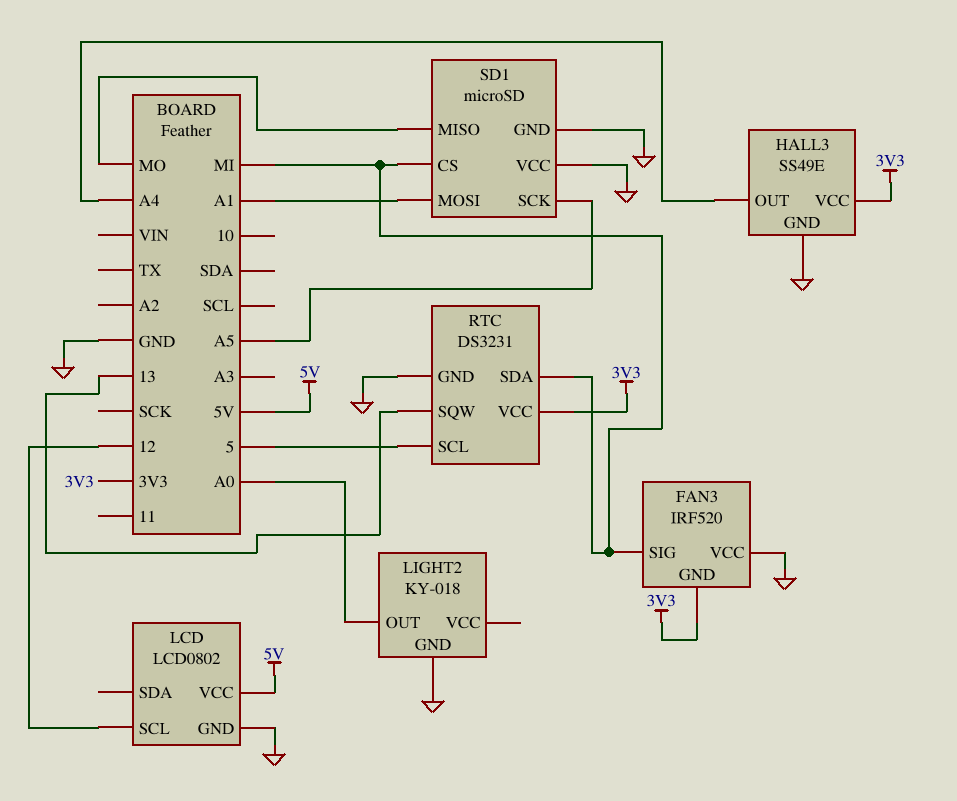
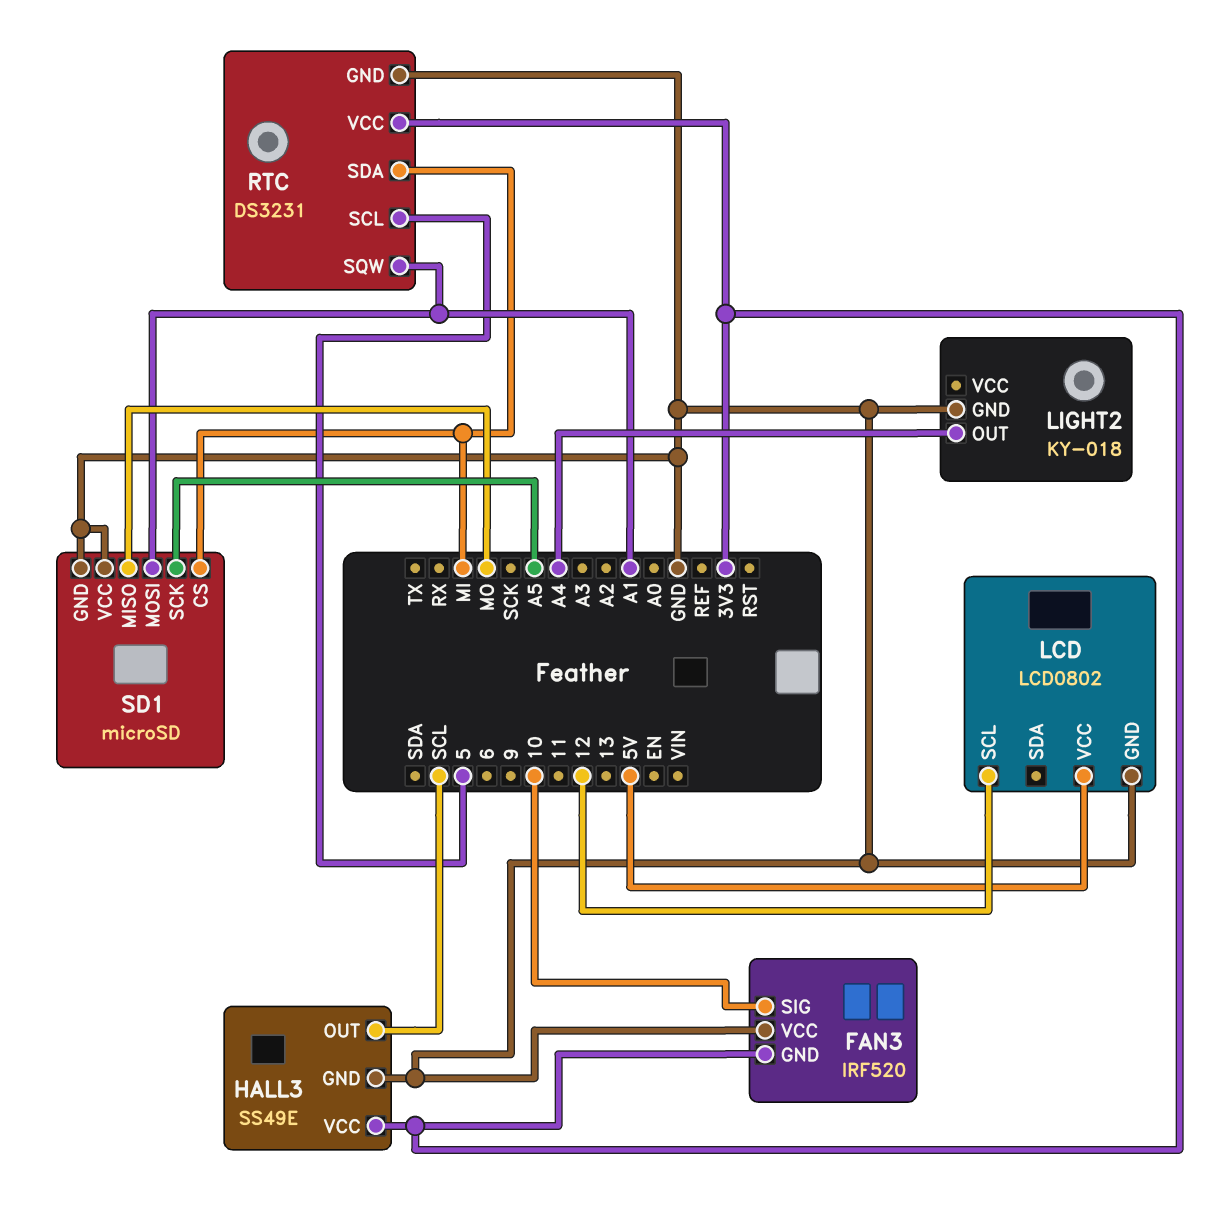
FAN3 pin SIG: MI -> 10
HALL3 pin OUT: A4 -> SCL
LIGHT2 pin OUT: A0 -> A4
RTC pin SQW: 13 -> A1

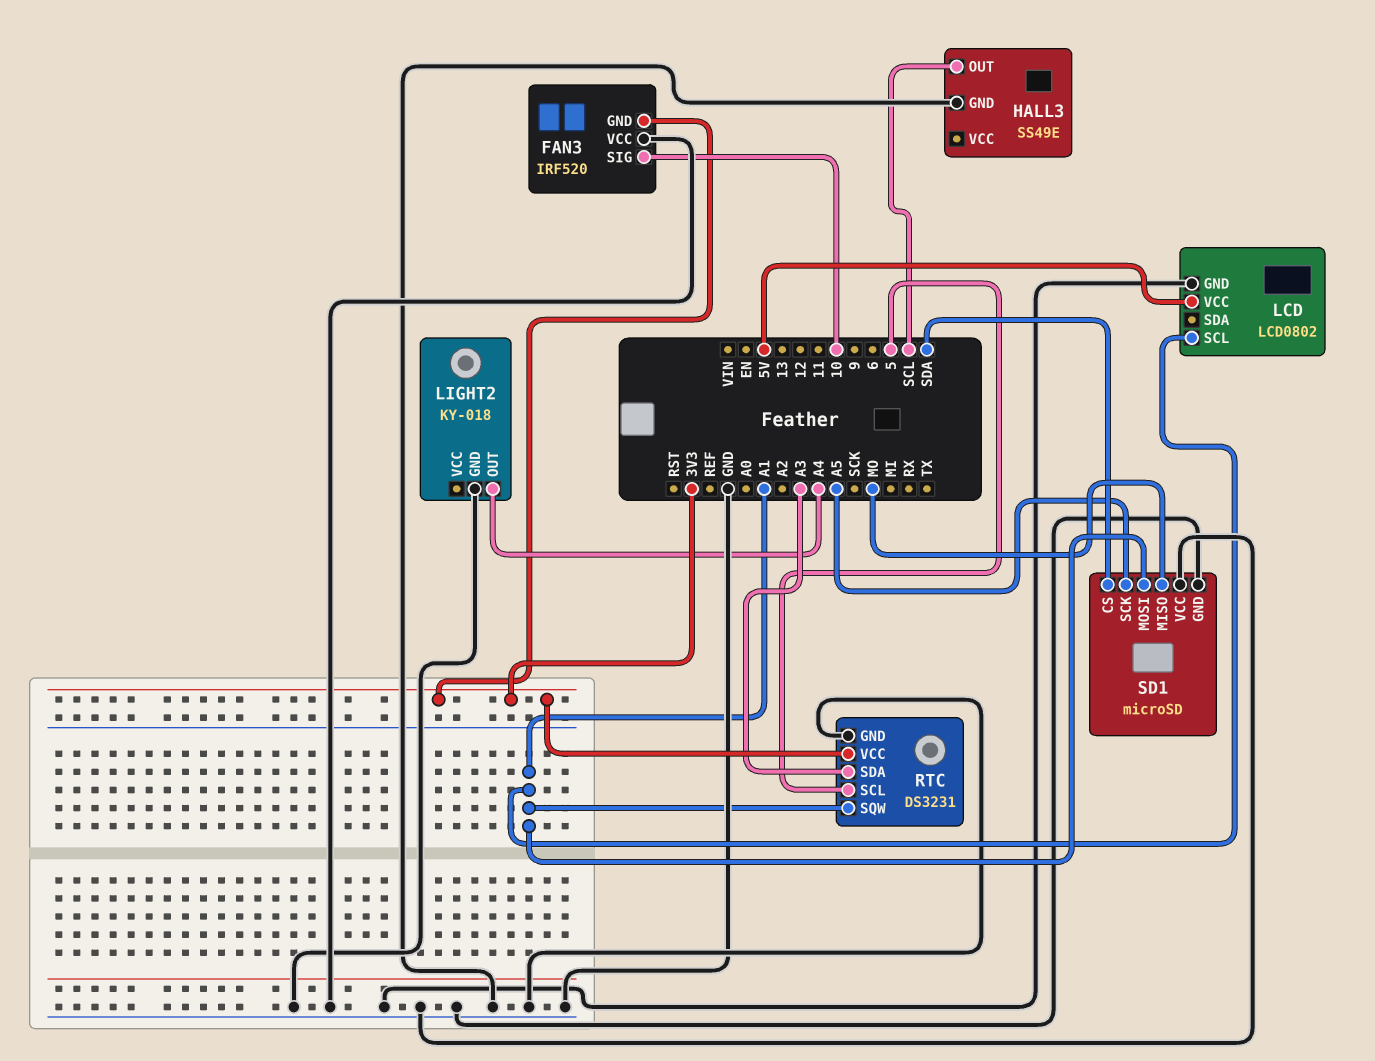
HALL3 pin VCC: 3V3 -> none
LCD pin SCL: 12 -> A1
RTC pin SDA: MI -> A3
SD1 pin CS: MI -> SDA

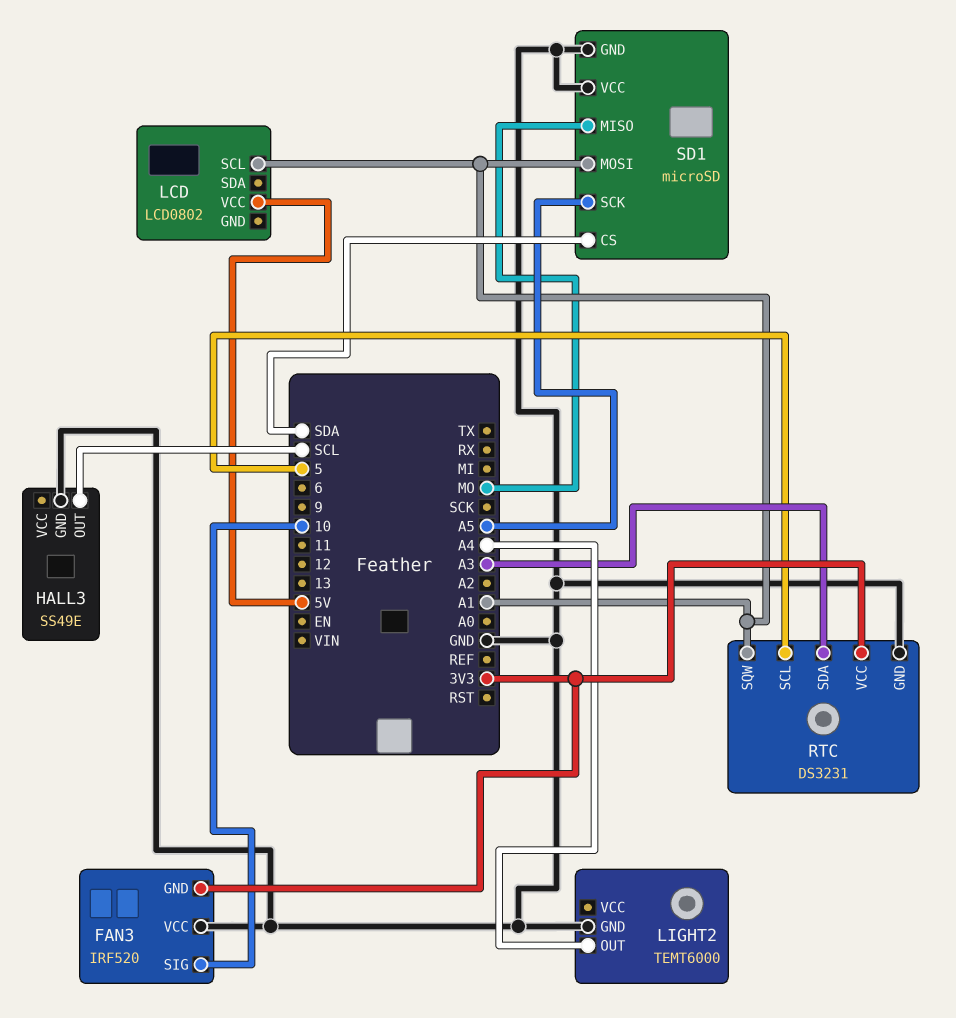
LCD pin GND: GND -> none
LIGHT2: KY-018 -> TEMT6000

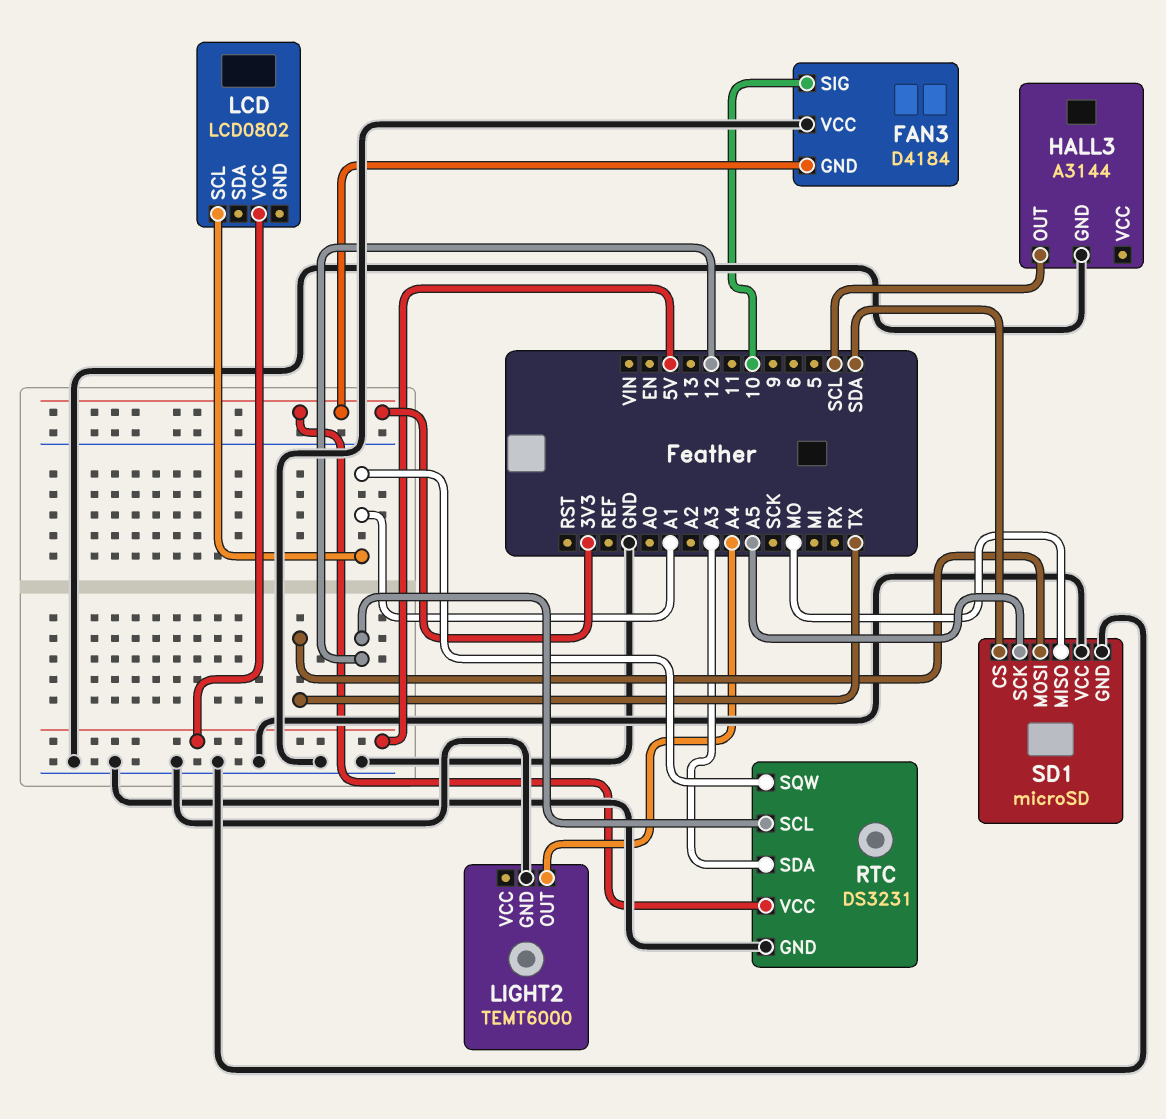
FAN3: IRF520 -> D4184
HALL3: SS49E -> A3144
RTC pin SCL: 5 -> 12
SD1 pin MOSI: A1 -> TX

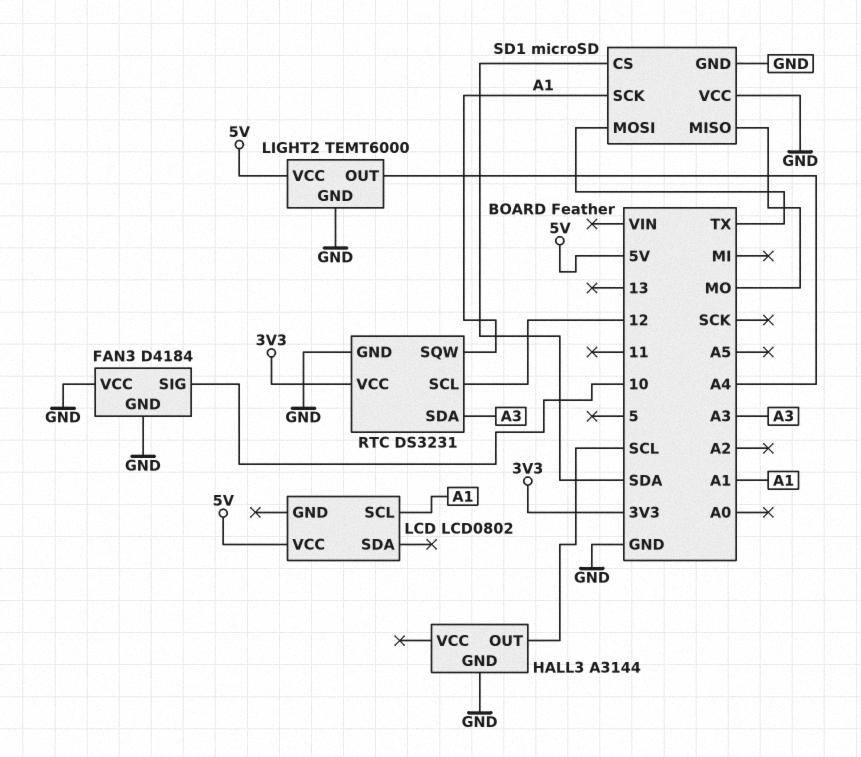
FAN3 pin GND: 3V3 -> GND
LIGHT2 pin VCC: none -> 5V
SD1 pin SCK: A5 -> A1

